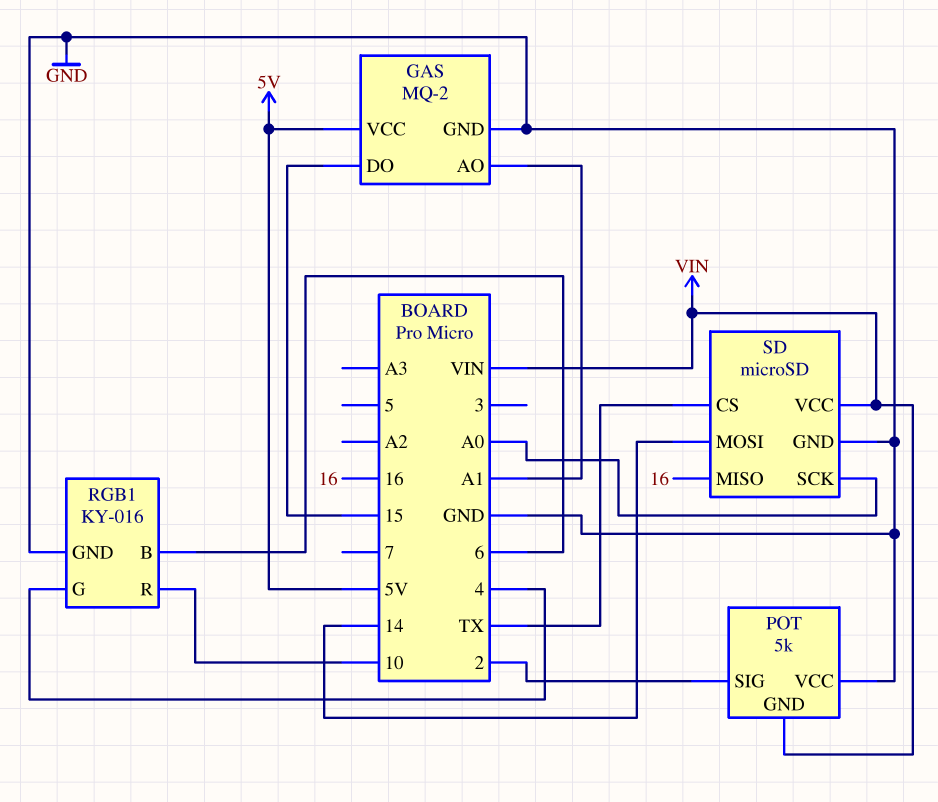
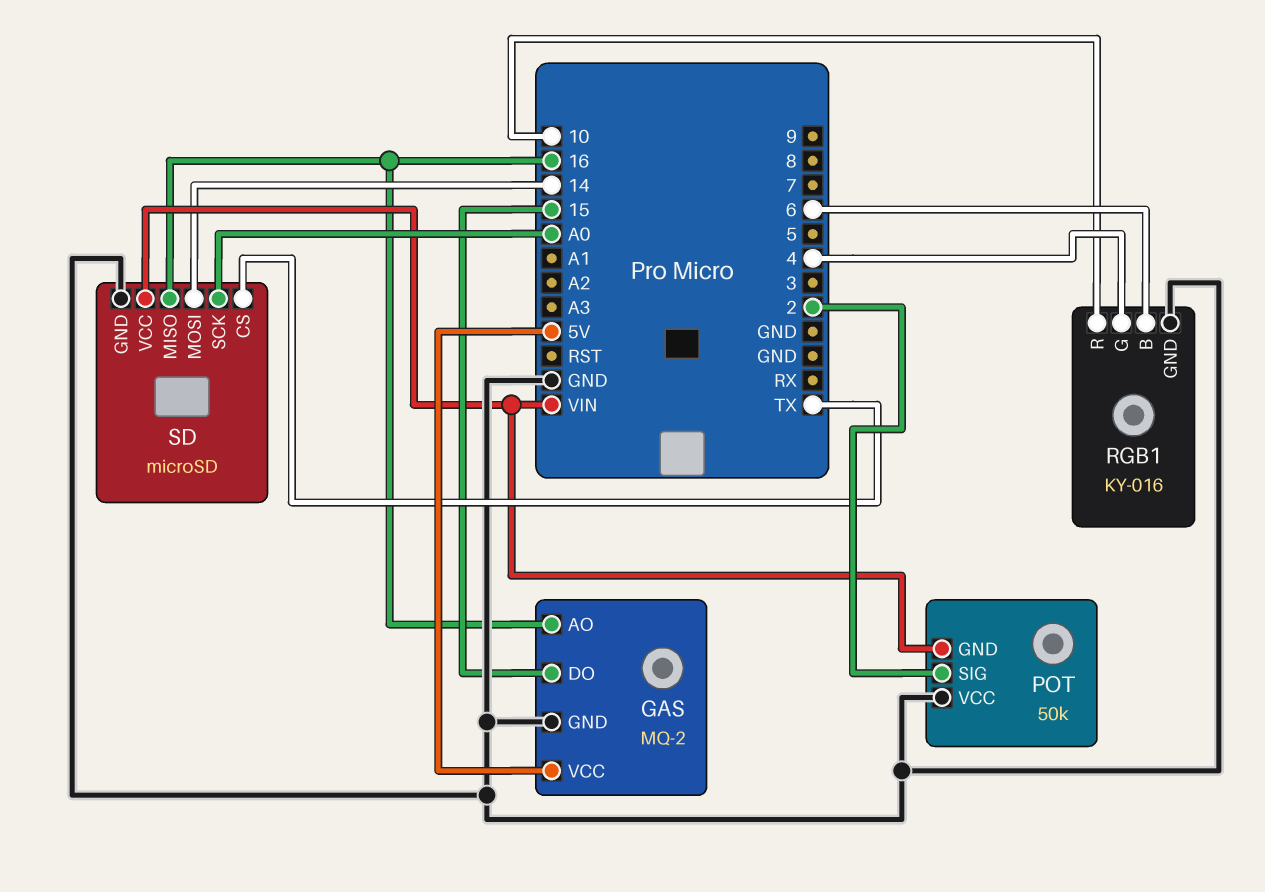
GAS pin AO: A1 -> 16
POT: 5k -> 50k

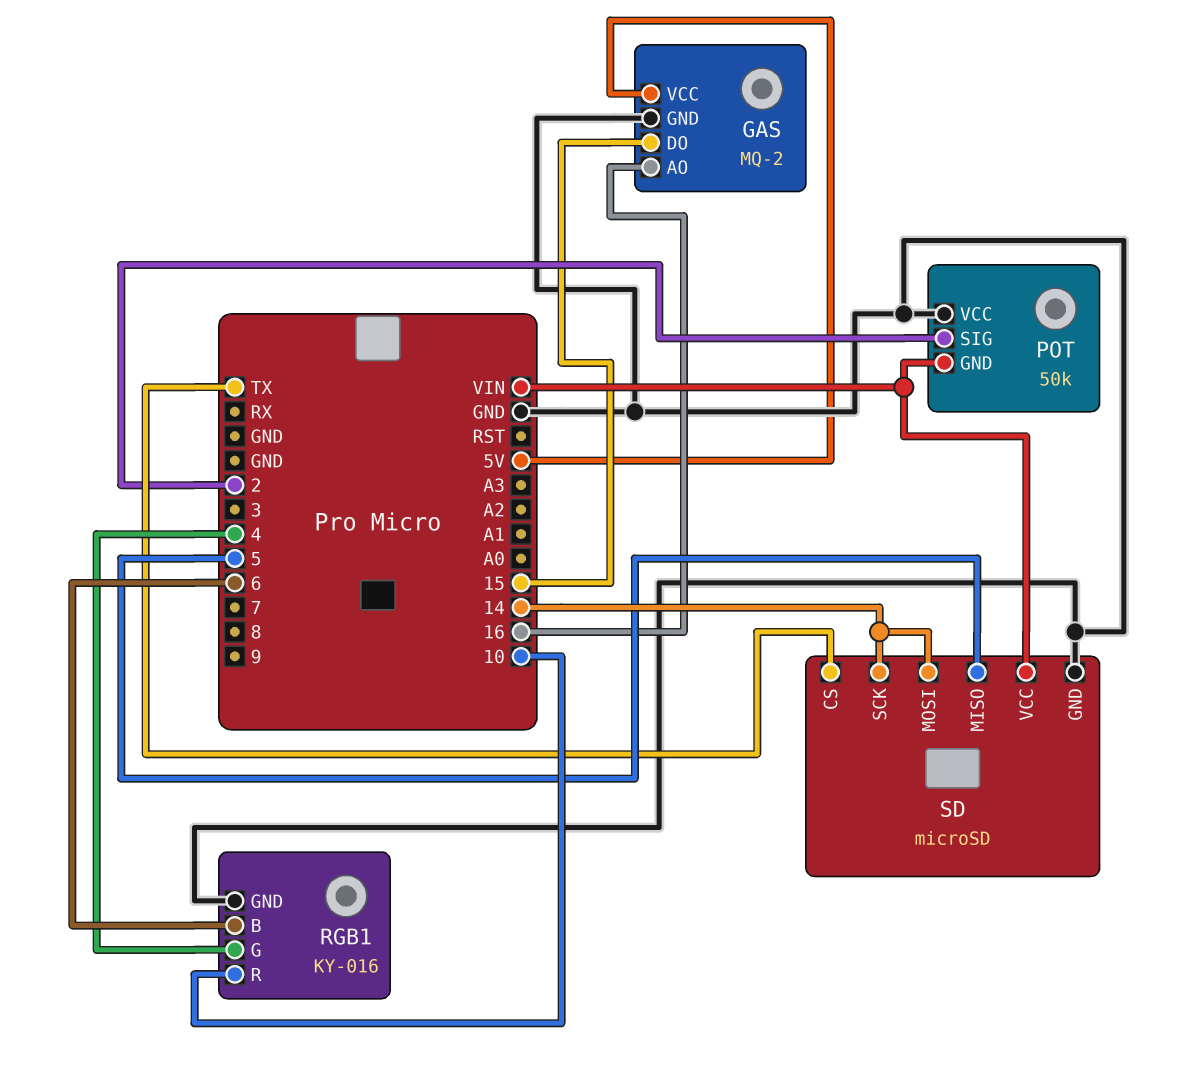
SD pin MISO: 16 -> 5
SD pin SCK: A0 -> 14

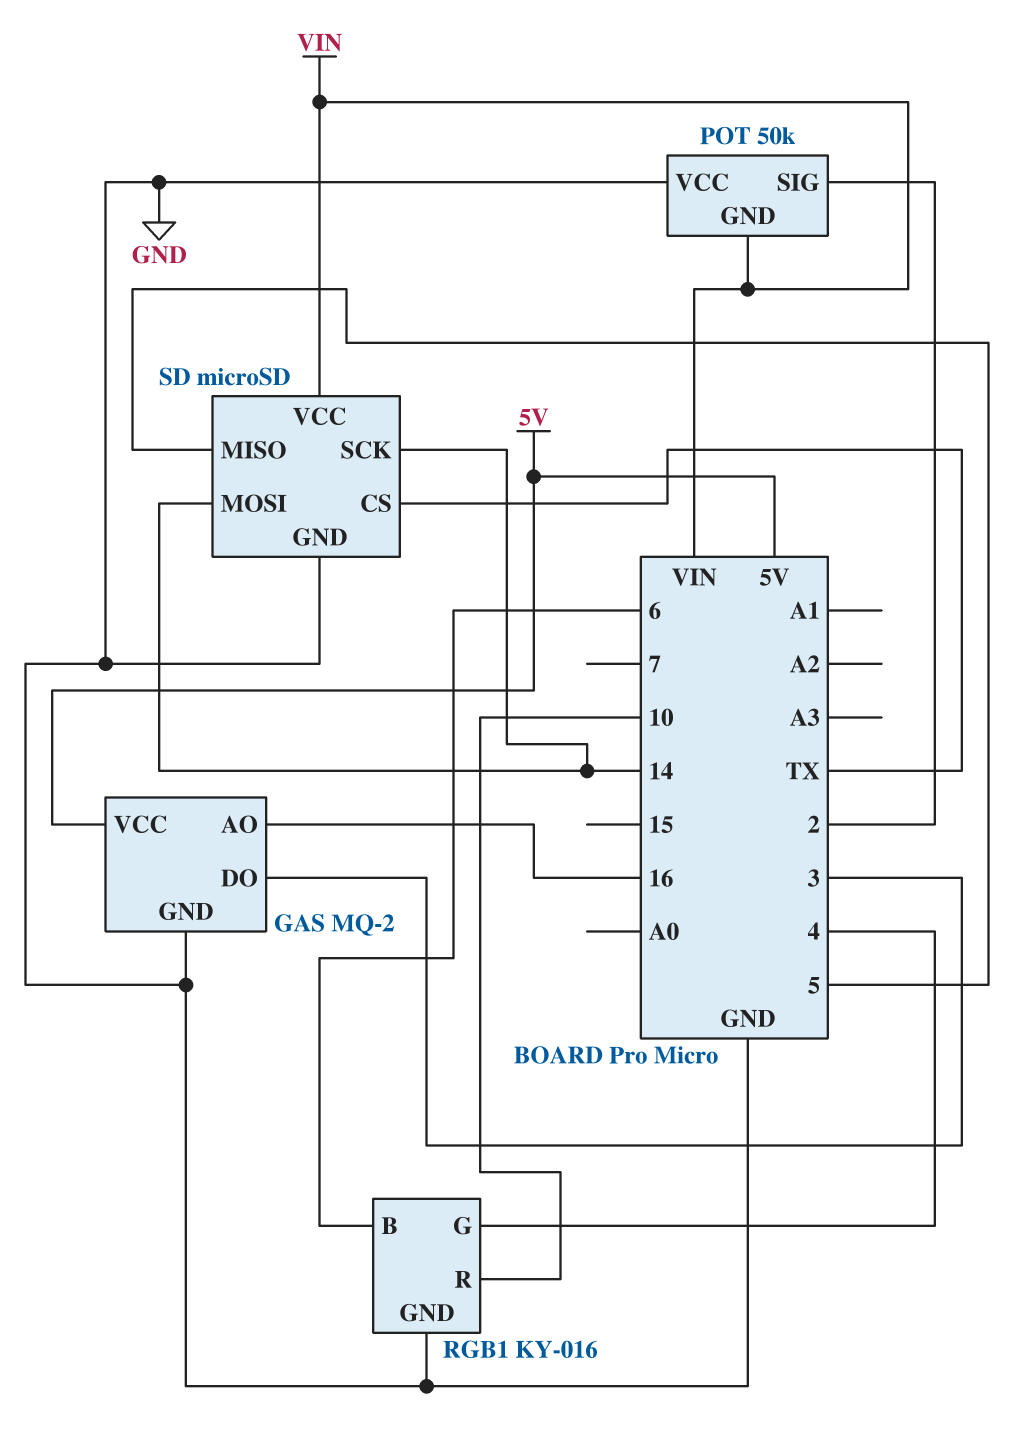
GAS pin DO: 15 -> 3

